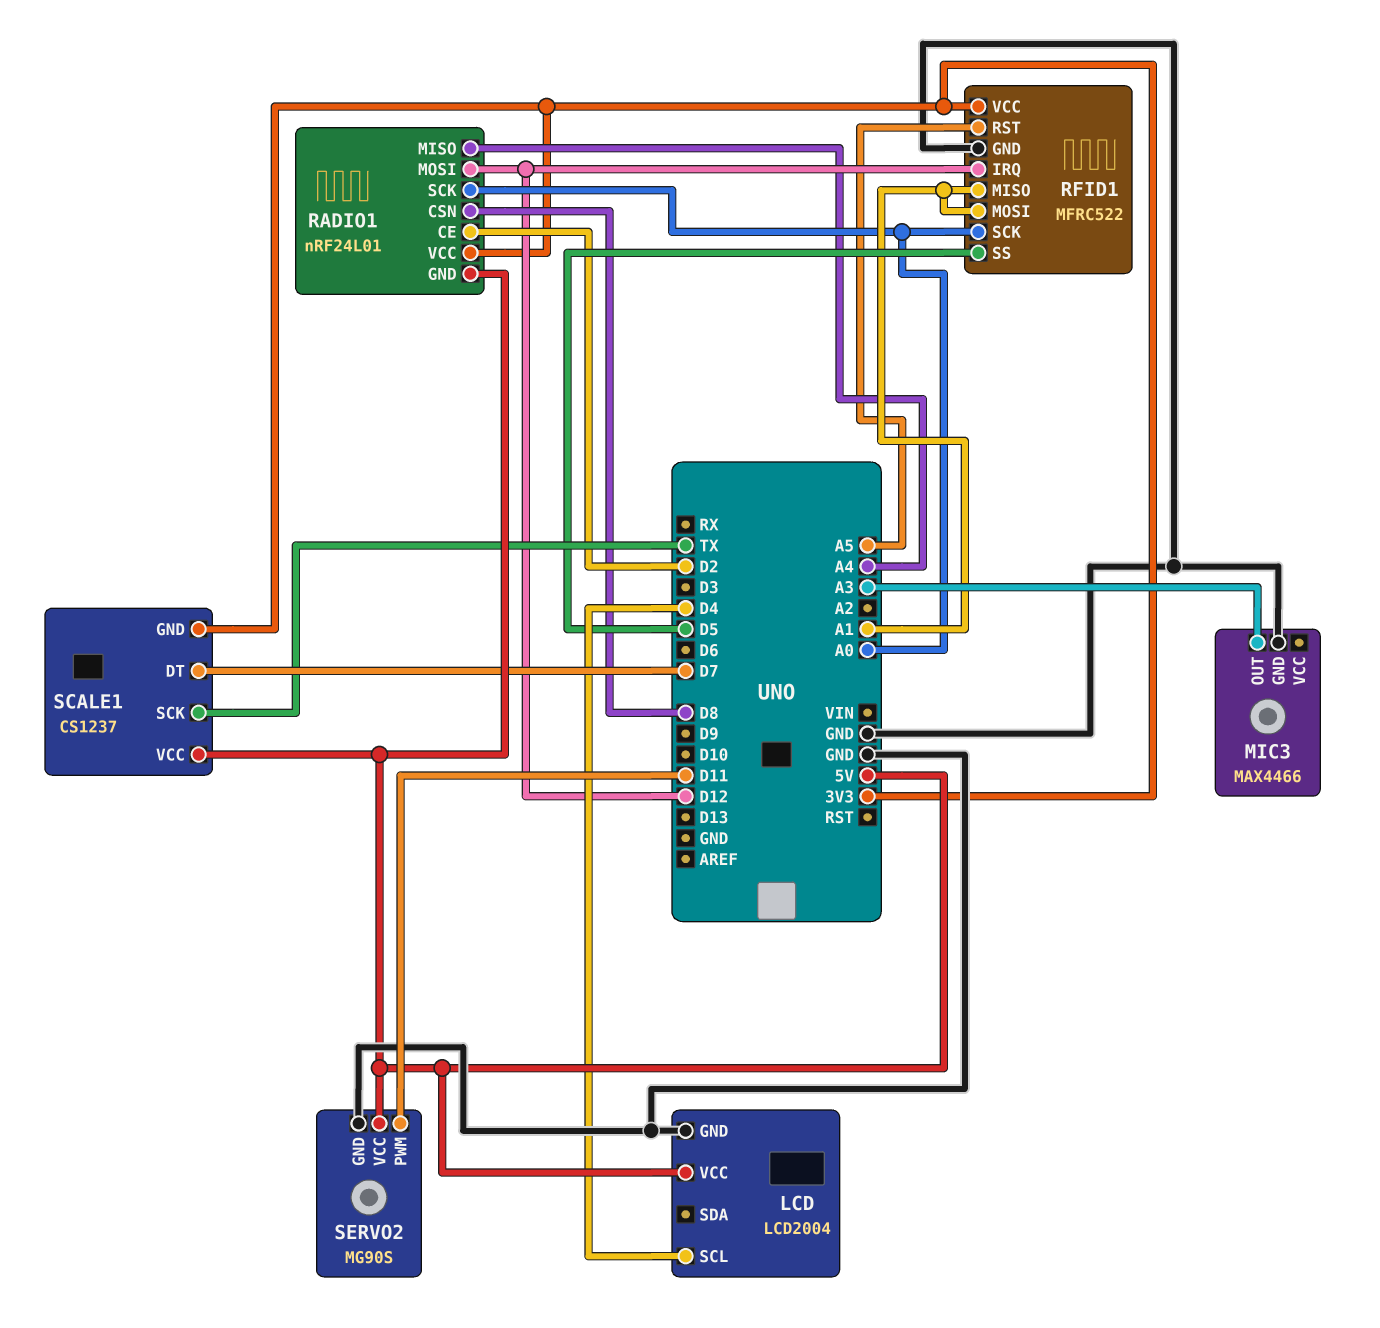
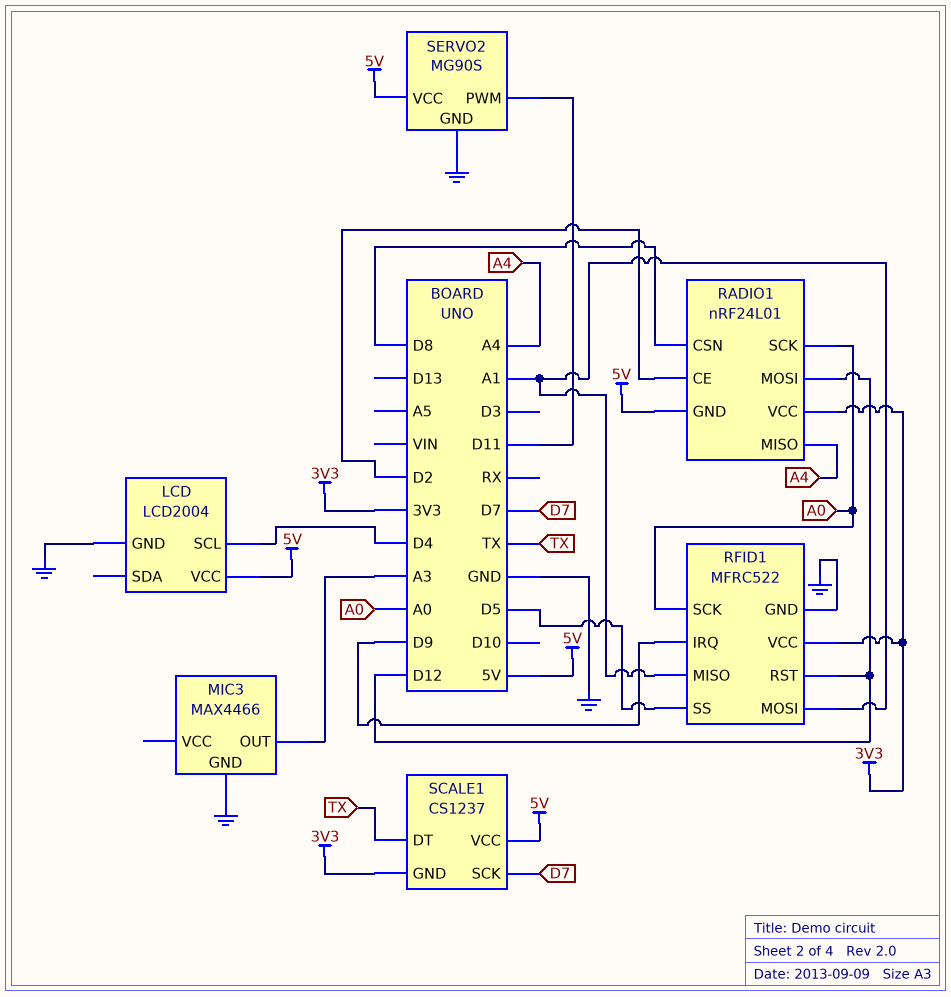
RFID1 pin IRQ: D12 -> D9
RFID1 pin RST: A5 -> D12
SCALE1 pin DT: D7 -> TX
SCALE1 pin SCK: TX -> D7

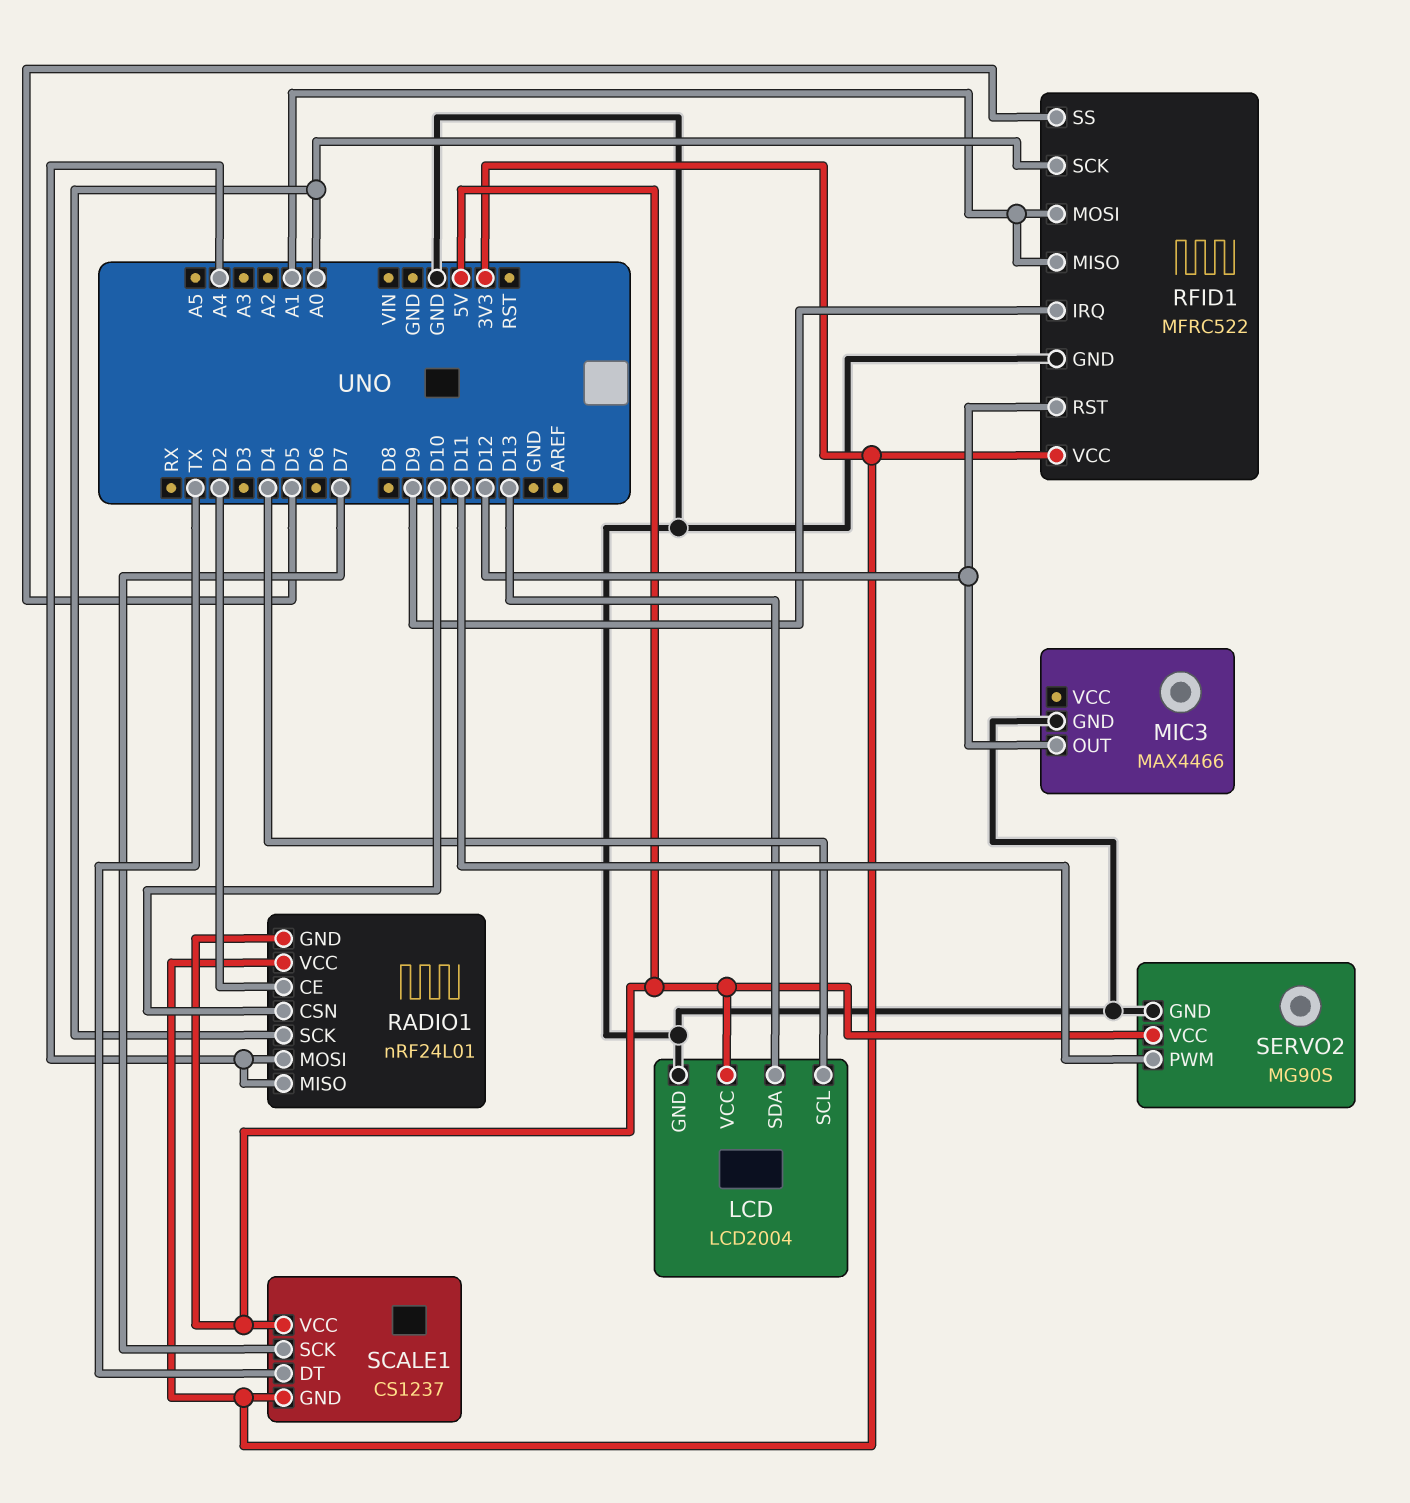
LCD pin SDA: none -> D13
MIC3 pin OUT: A3 -> D12
RADIO1 pin CSN: D8 -> D10
RADIO1 pin MOSI: D12 -> A4

